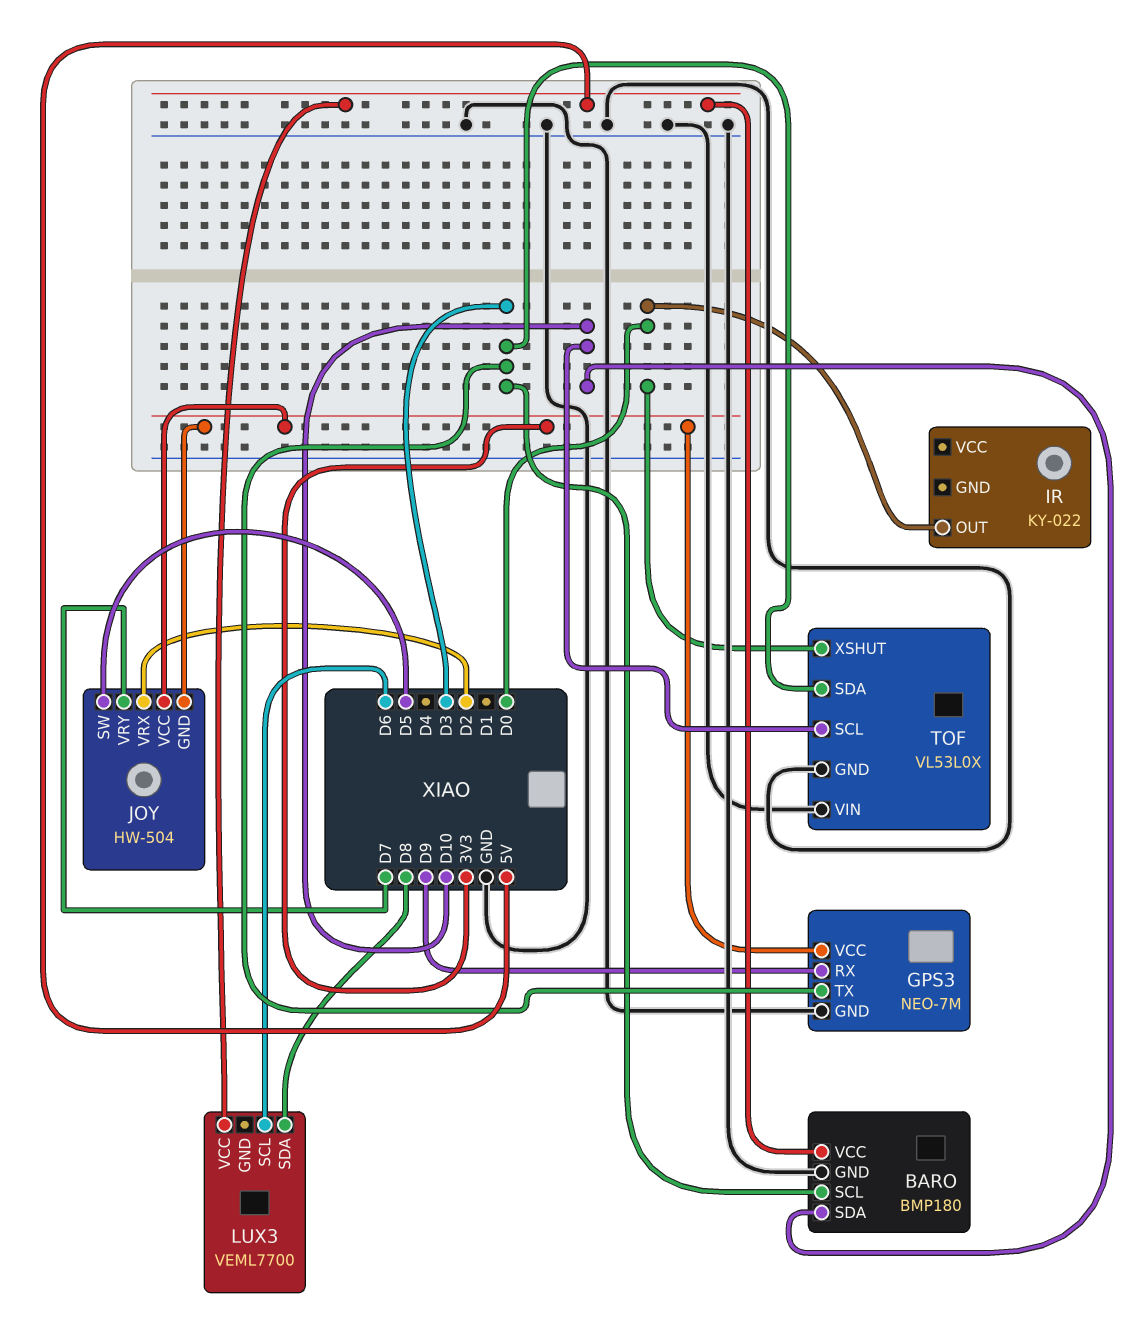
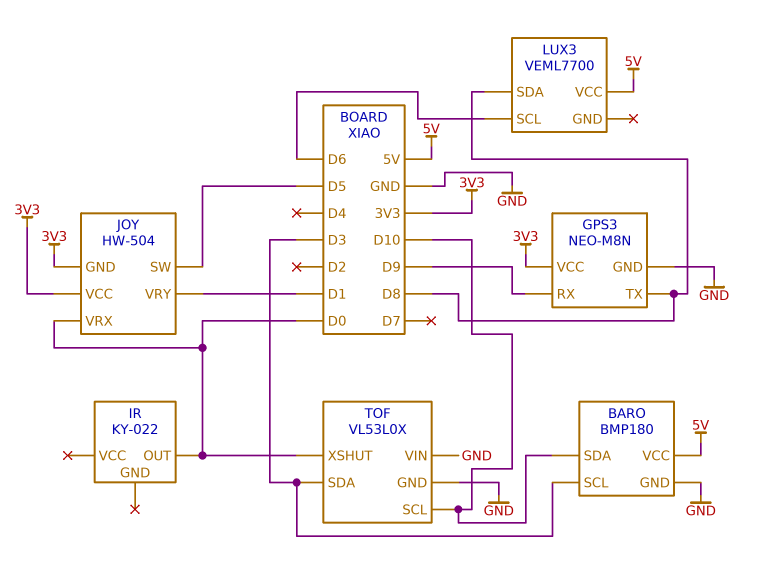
GPS3: NEO-7M -> NEO-M8N
GPS3 pin TX: D3 -> D8
JOY pin VRX: D2 -> D0
JOY pin VRY: D7 -> D1

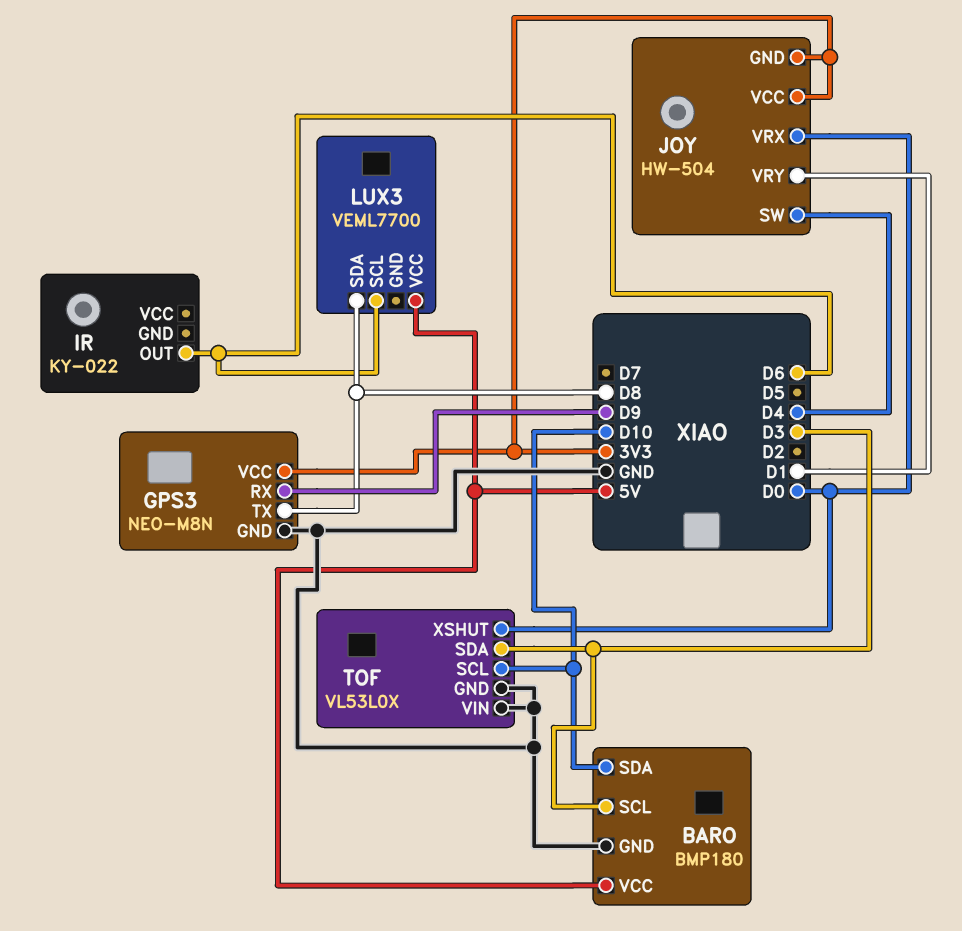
IR pin OUT: D0 -> D6
JOY pin SW: D5 -> D4

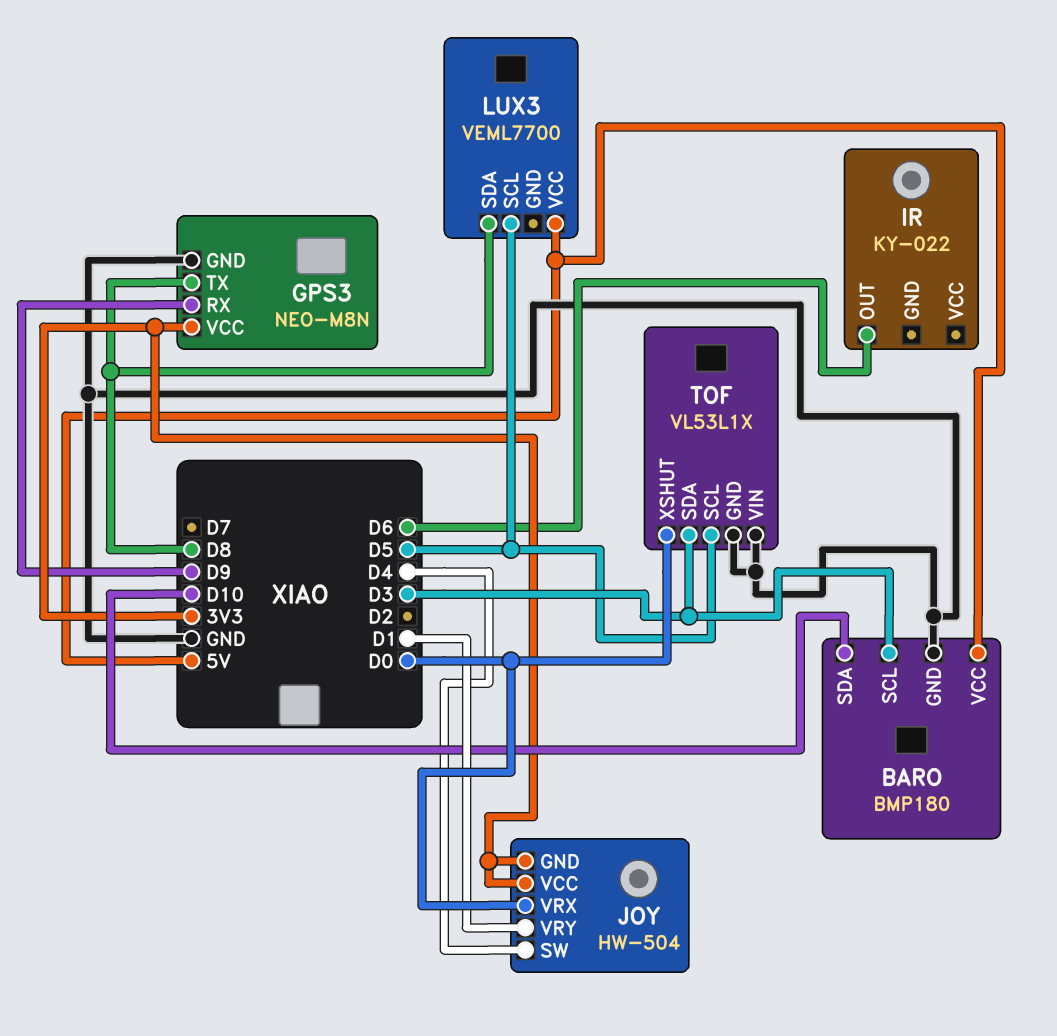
LUX3 pin SCL: D6 -> D5
TOF: VL53L0X -> VL53L1X
TOF pin SCL: D10 -> D5

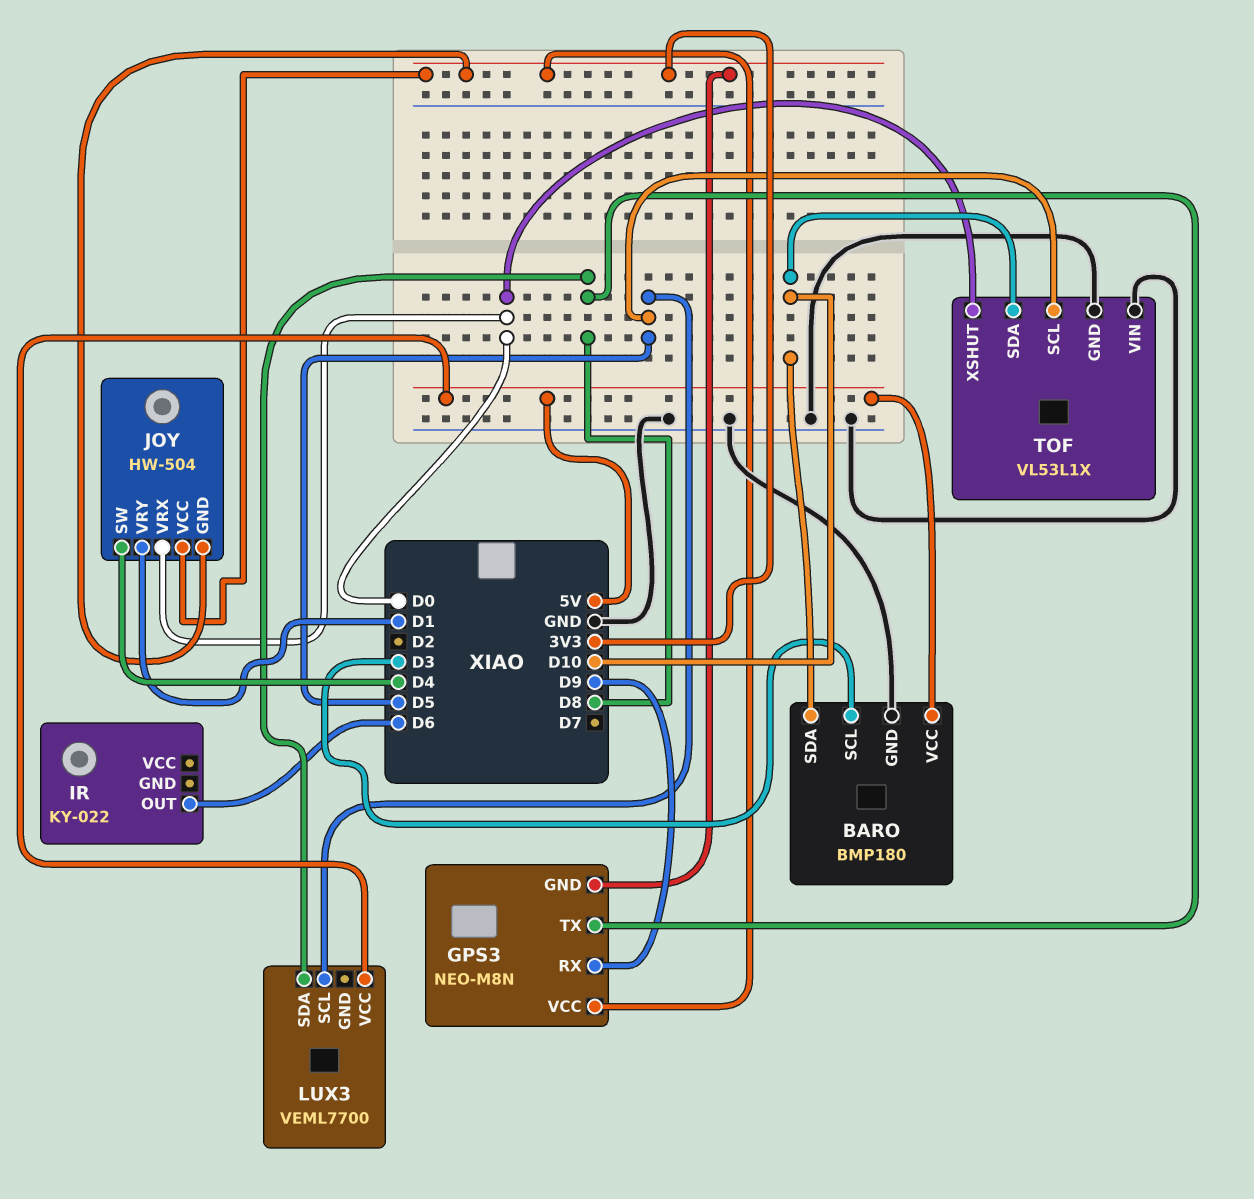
GPS3 pin GND: GND -> 3V3
TOF pin SDA: D3 -> D10

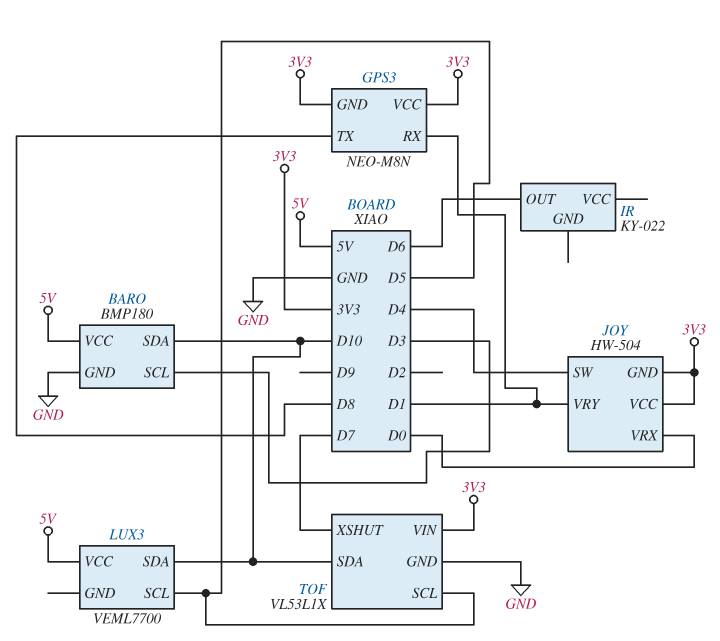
GPS3 pin RX: D9 -> D1
LUX3 pin SDA: D8 -> D10
TOF pin VIN: GND -> 3V3
TOF pin XSHUT: D0 -> D7

